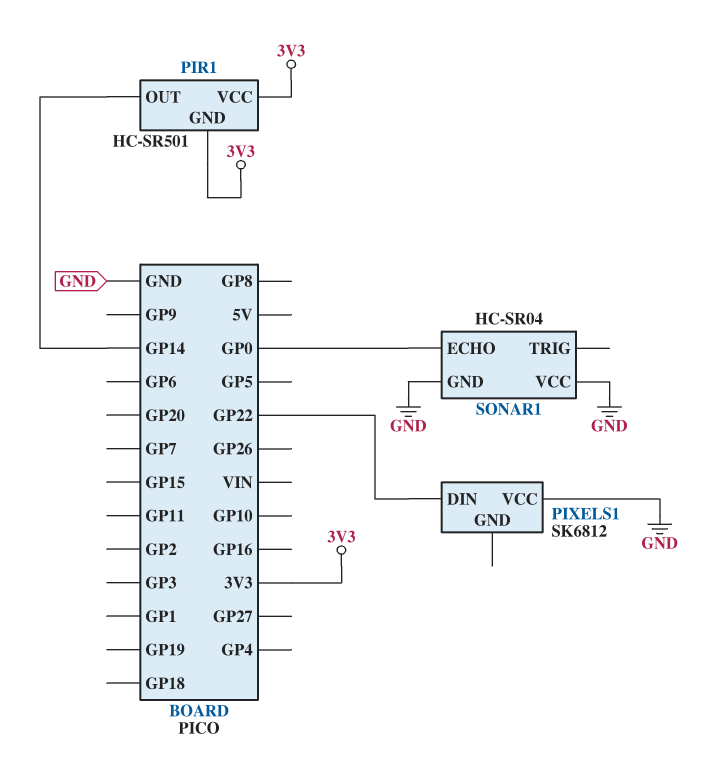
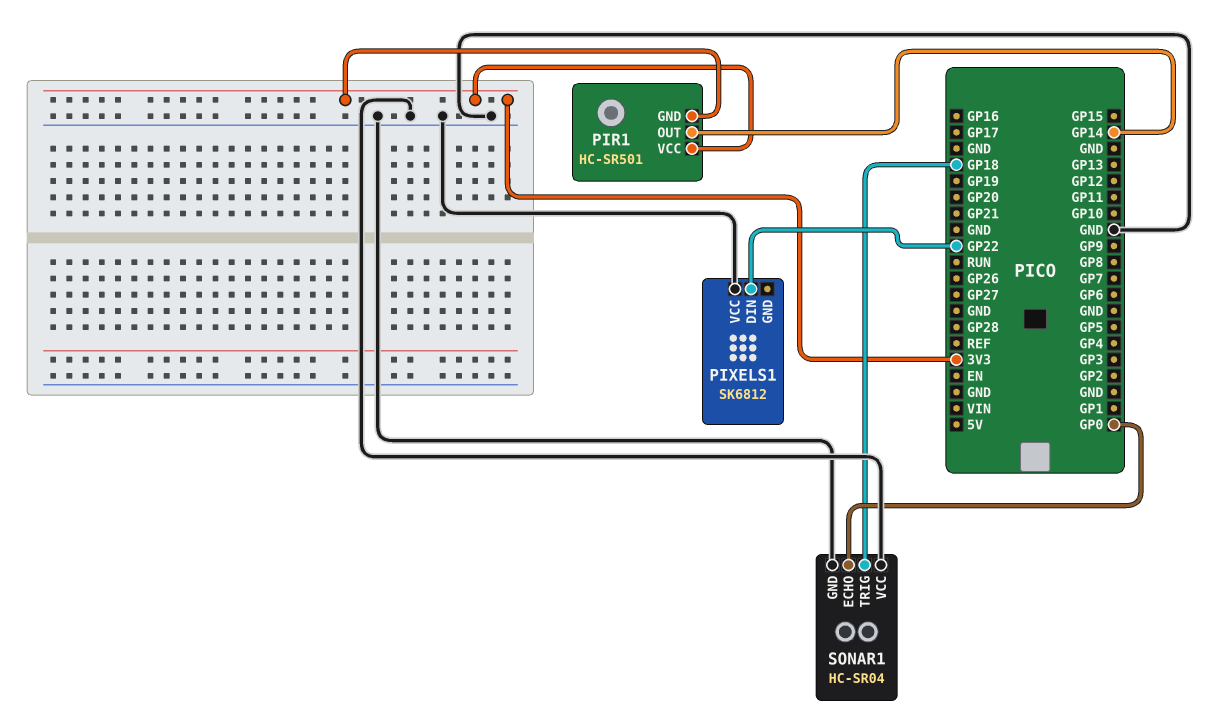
SONAR1 pin TRIG: none -> GP18

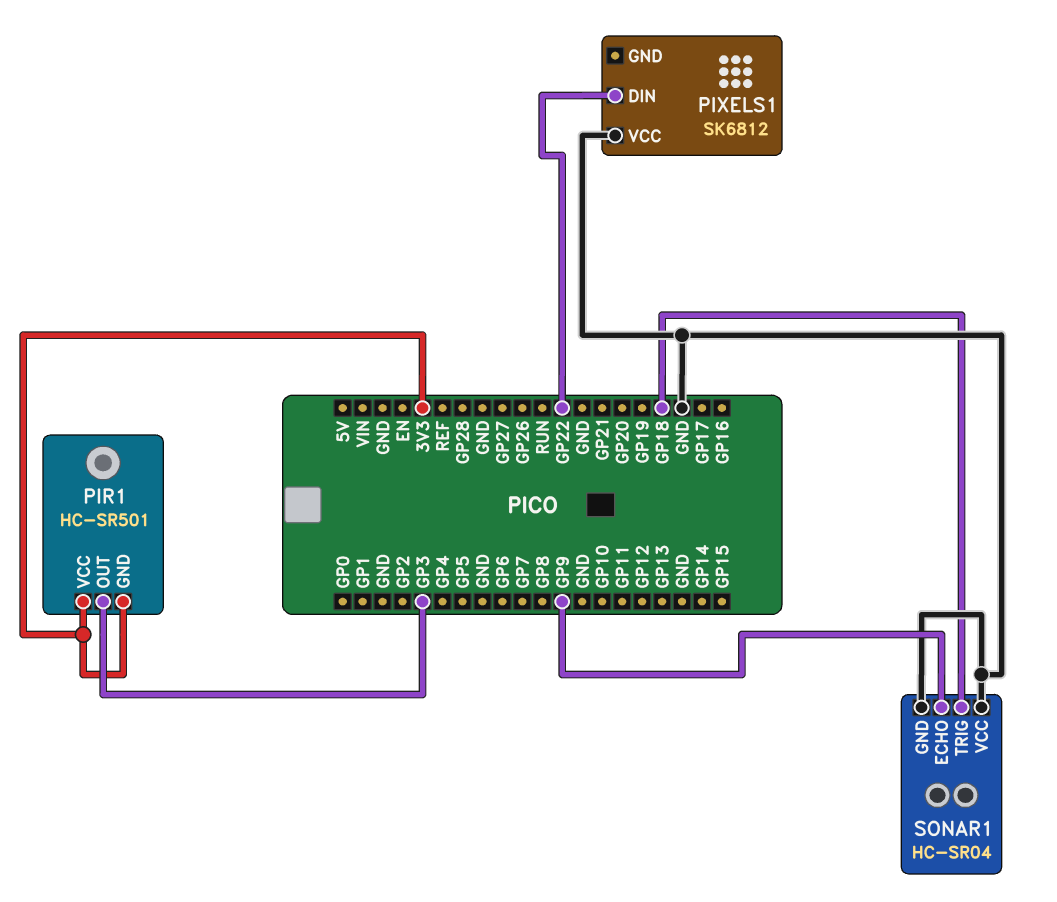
PIR1 pin OUT: GP14 -> GP3
SONAR1 pin ECHO: GP0 -> GP9

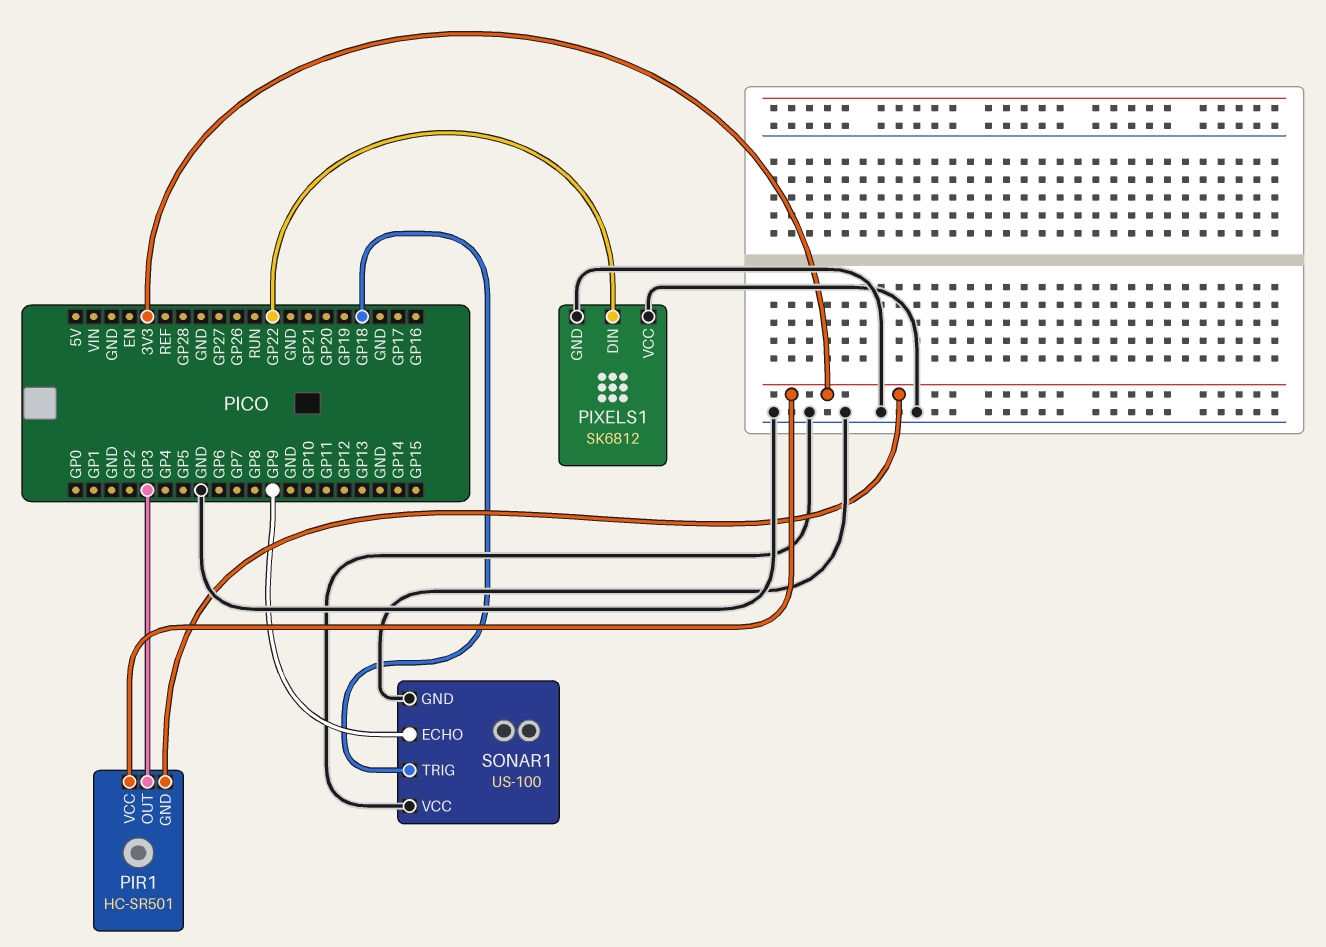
PIXELS1 pin GND: none -> GND
SONAR1: HC-SR04 -> US-100

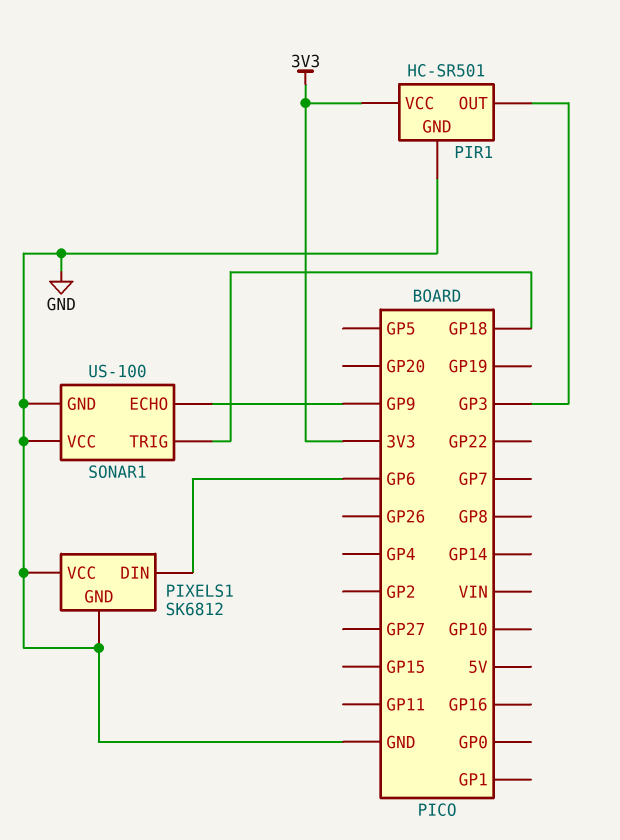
PIR1 pin GND: 3V3 -> GND
PIXELS1 pin DIN: GP22 -> GP6

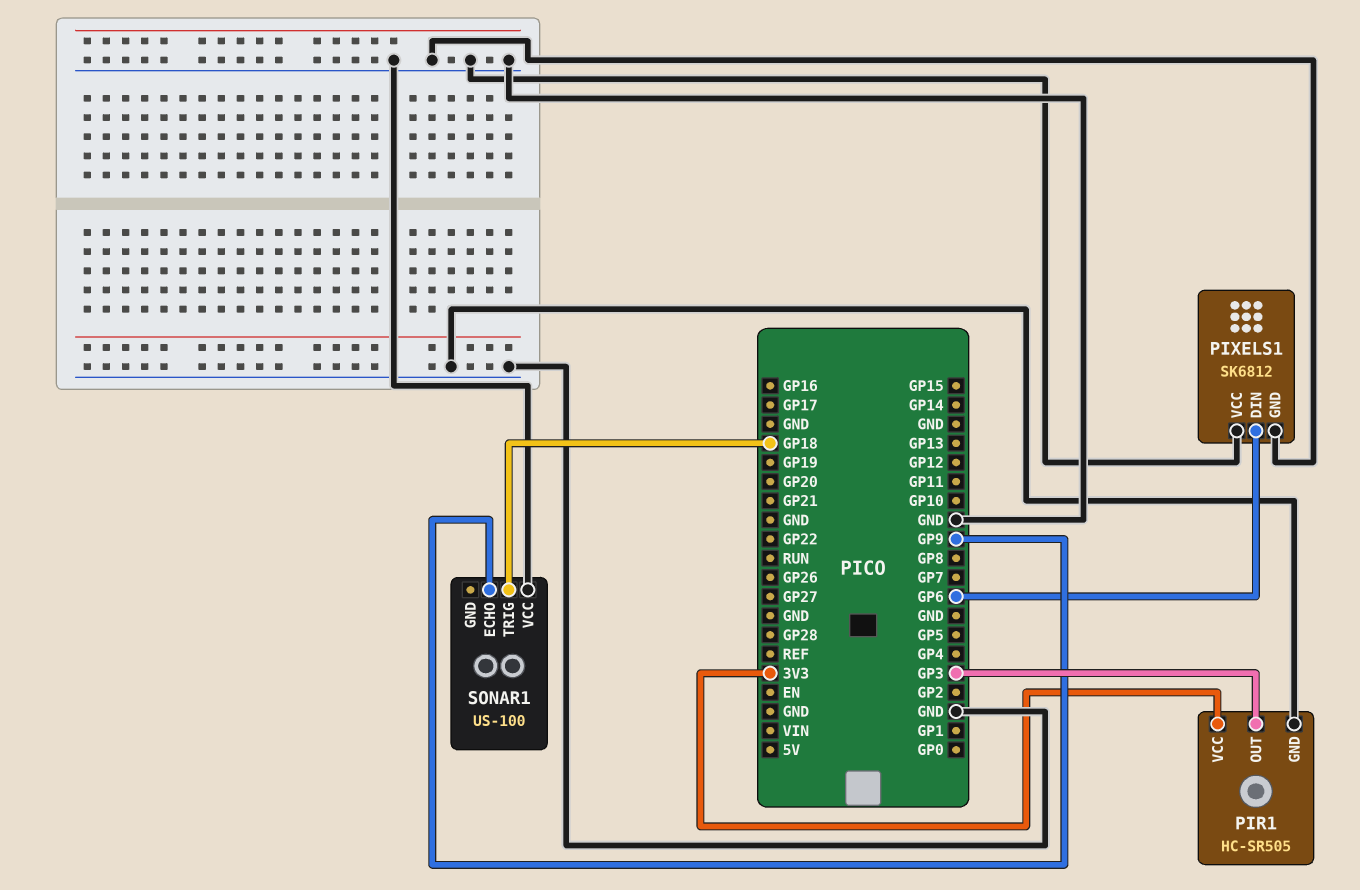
PIR1: HC-SR501 -> HC-SR505
SONAR1 pin GND: GND -> none

